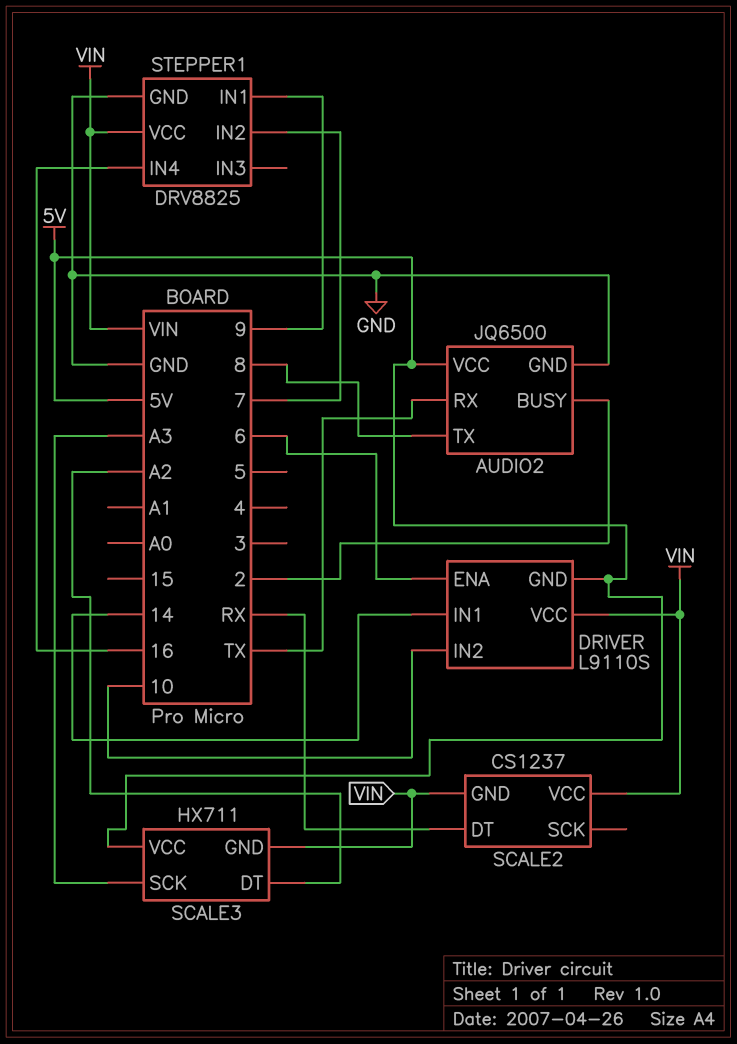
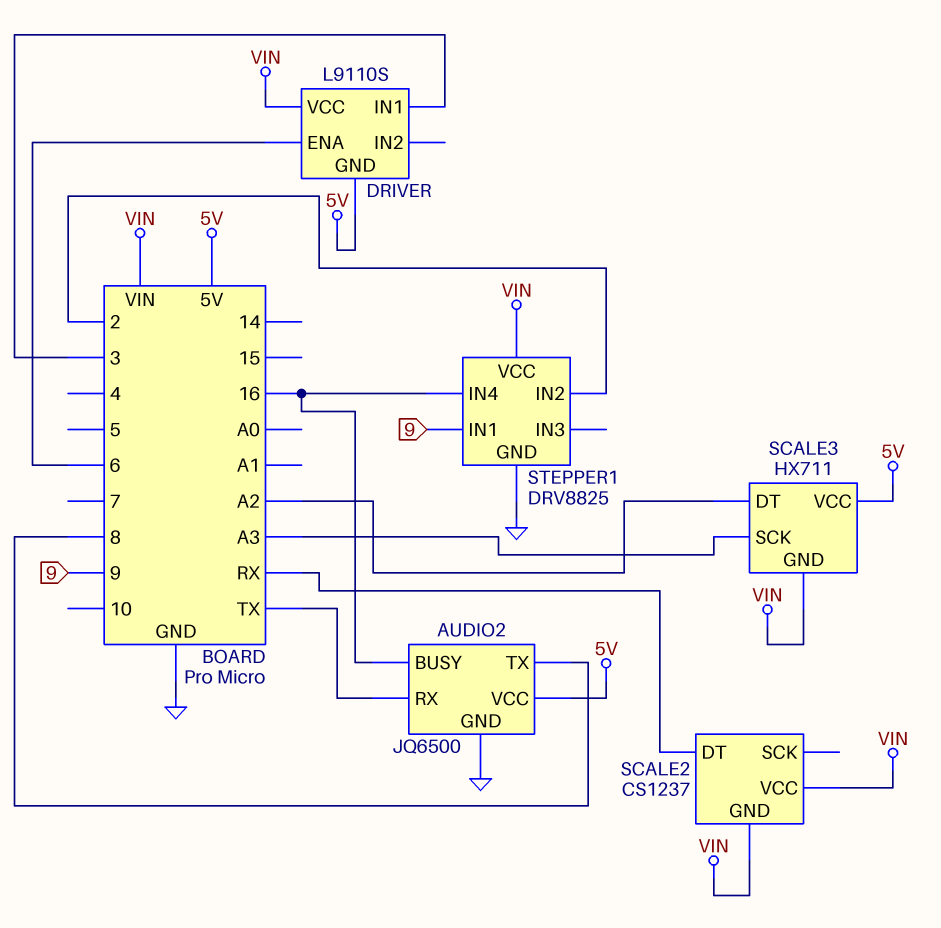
AUDIO2 pin BUSY: 2 -> 16
DRIVER pin IN1: 14 -> 3
DRIVER pin IN2: 10 -> none
STEPPER1 pin IN2: 7 -> 2

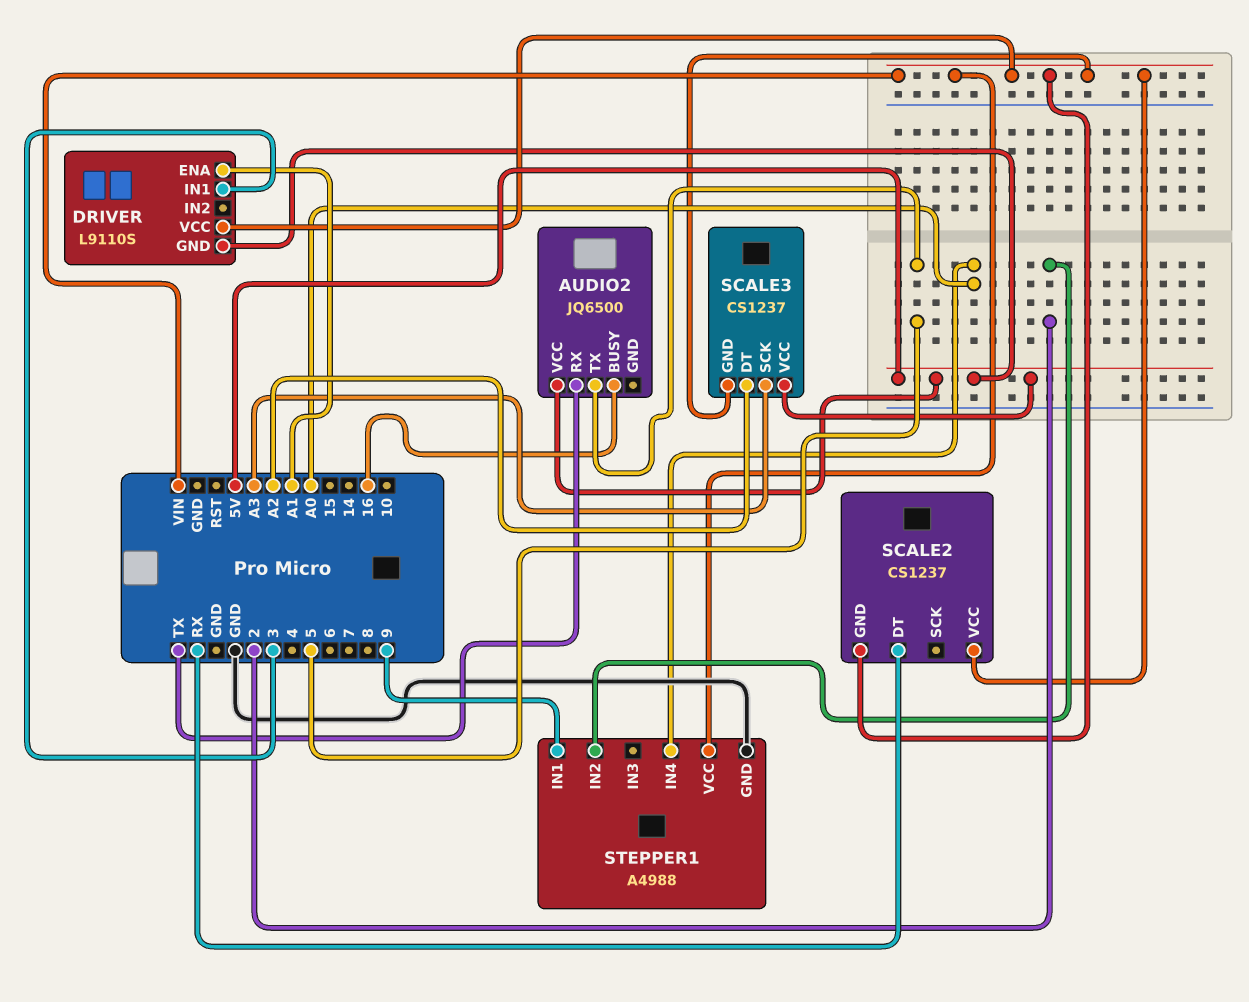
AUDIO2 pin GND: GND -> none
AUDIO2 pin TX: 8 -> 5
DRIVER pin ENA: 6 -> A1
SCALE3: HX711 -> CS1237
STEPPER1: DRV8825 -> A4988
STEPPER1 pin IN4: 16 -> A0

